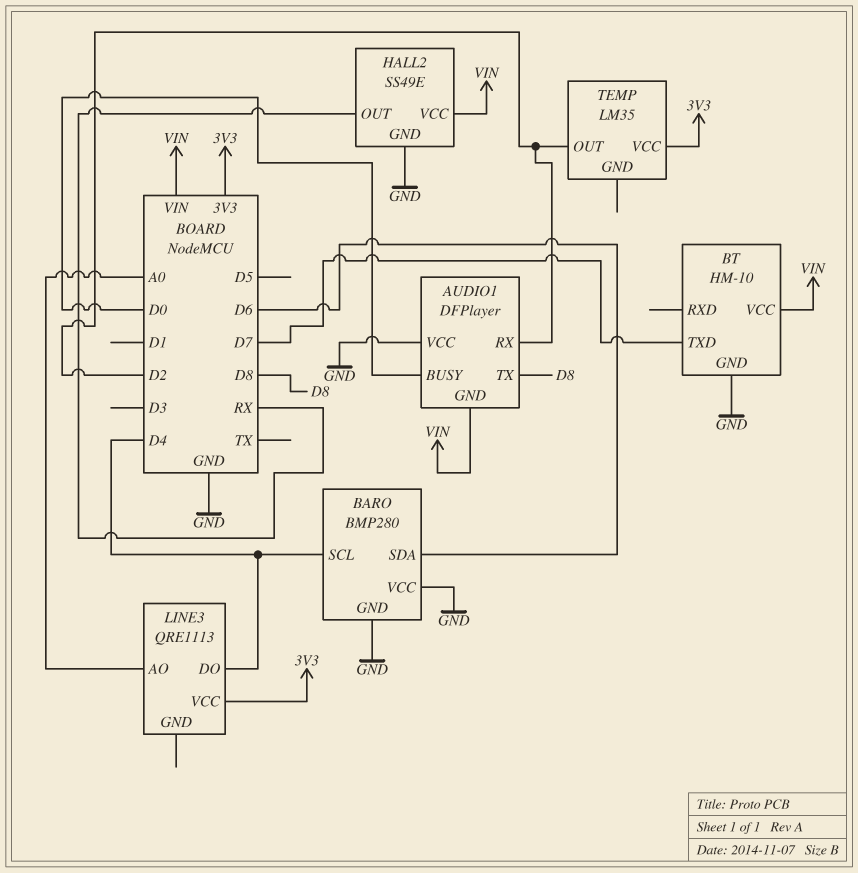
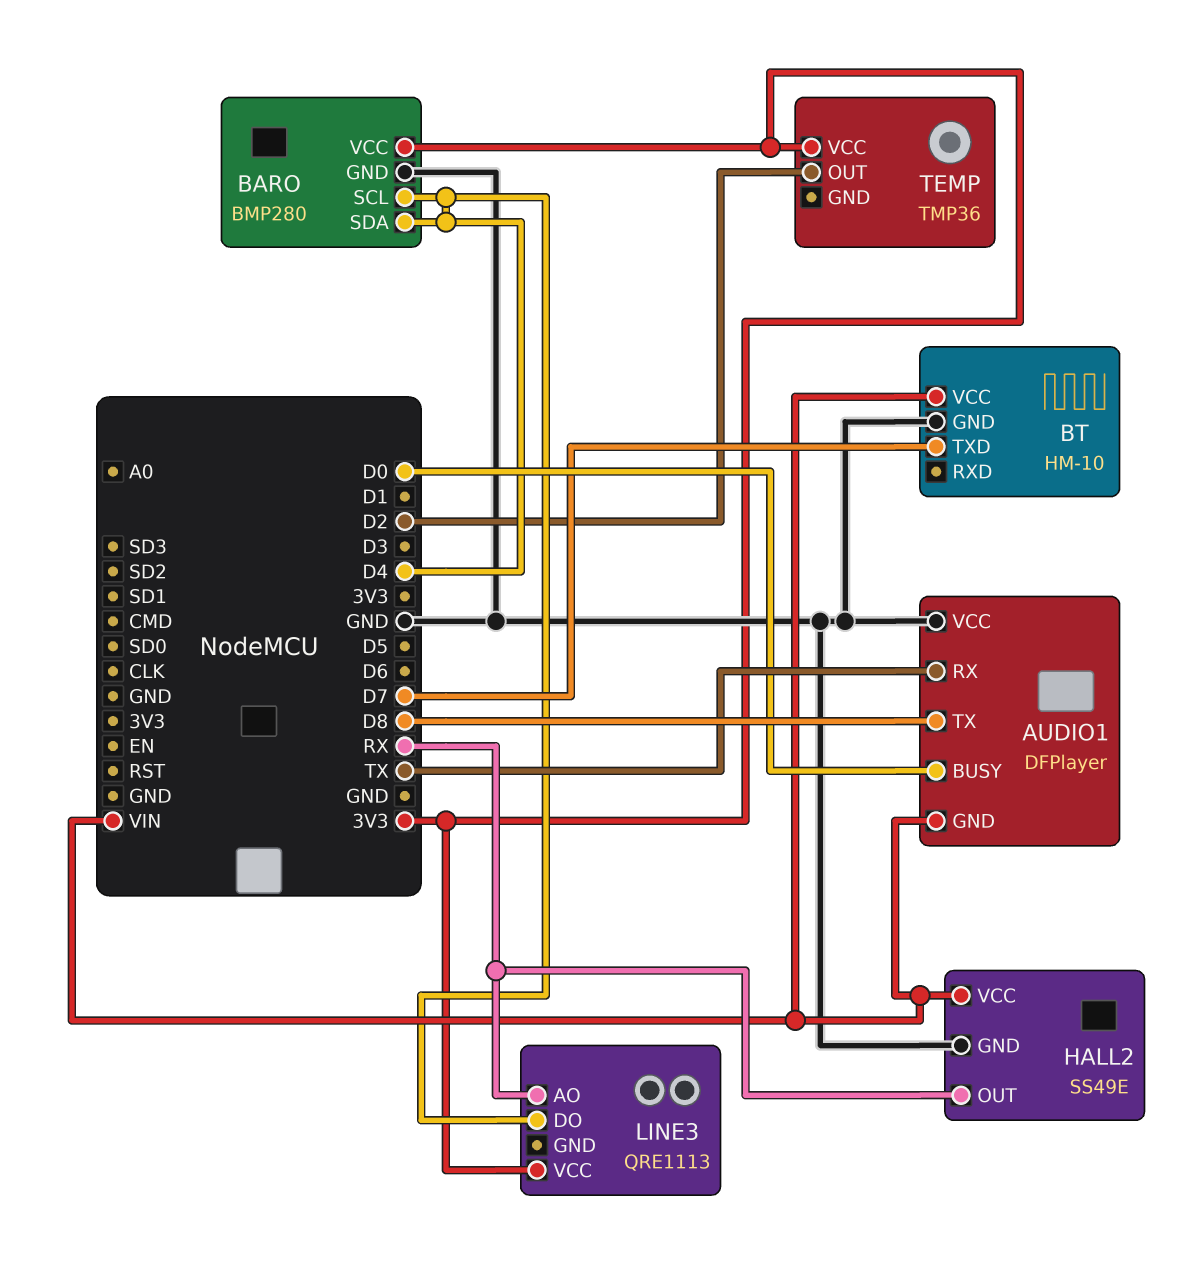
AUDIO1 pin RX: D2 -> TX
BARO pin SDA: D6 -> D4
BARO pin VCC: GND -> 3V3
LINE3 pin AO: A0 -> RX
TEMP: LM35 -> TMP36

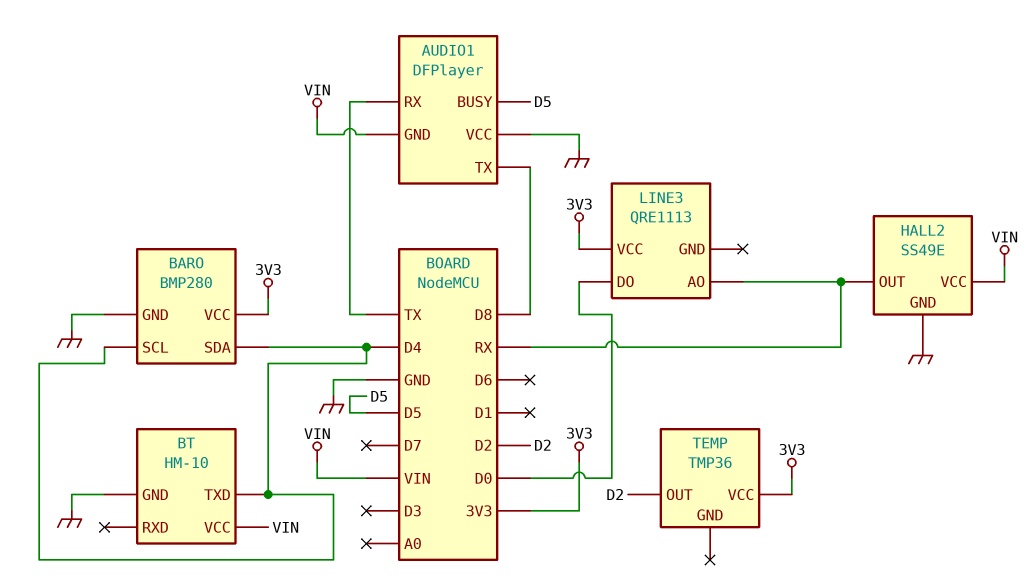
AUDIO1 pin BUSY: D0 -> D5
BT pin TXD: D7 -> D4
LINE3 pin DO: D4 -> D0

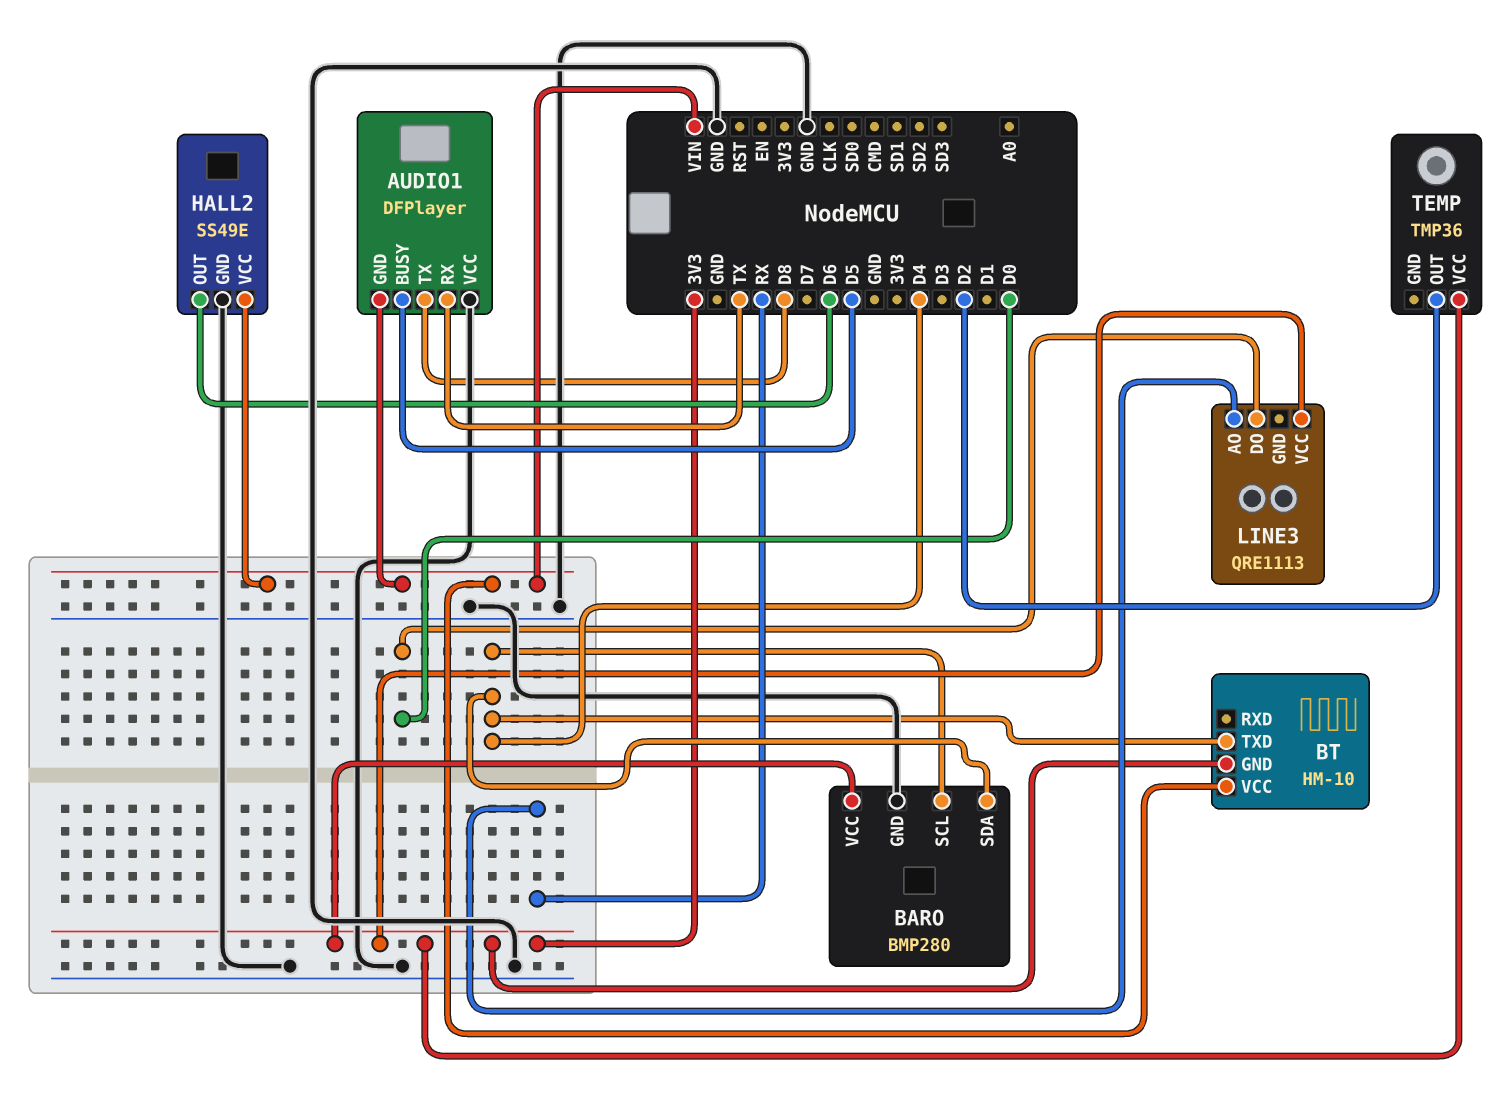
BT pin GND: GND -> 3V3
HALL2 pin OUT: RX -> D6

